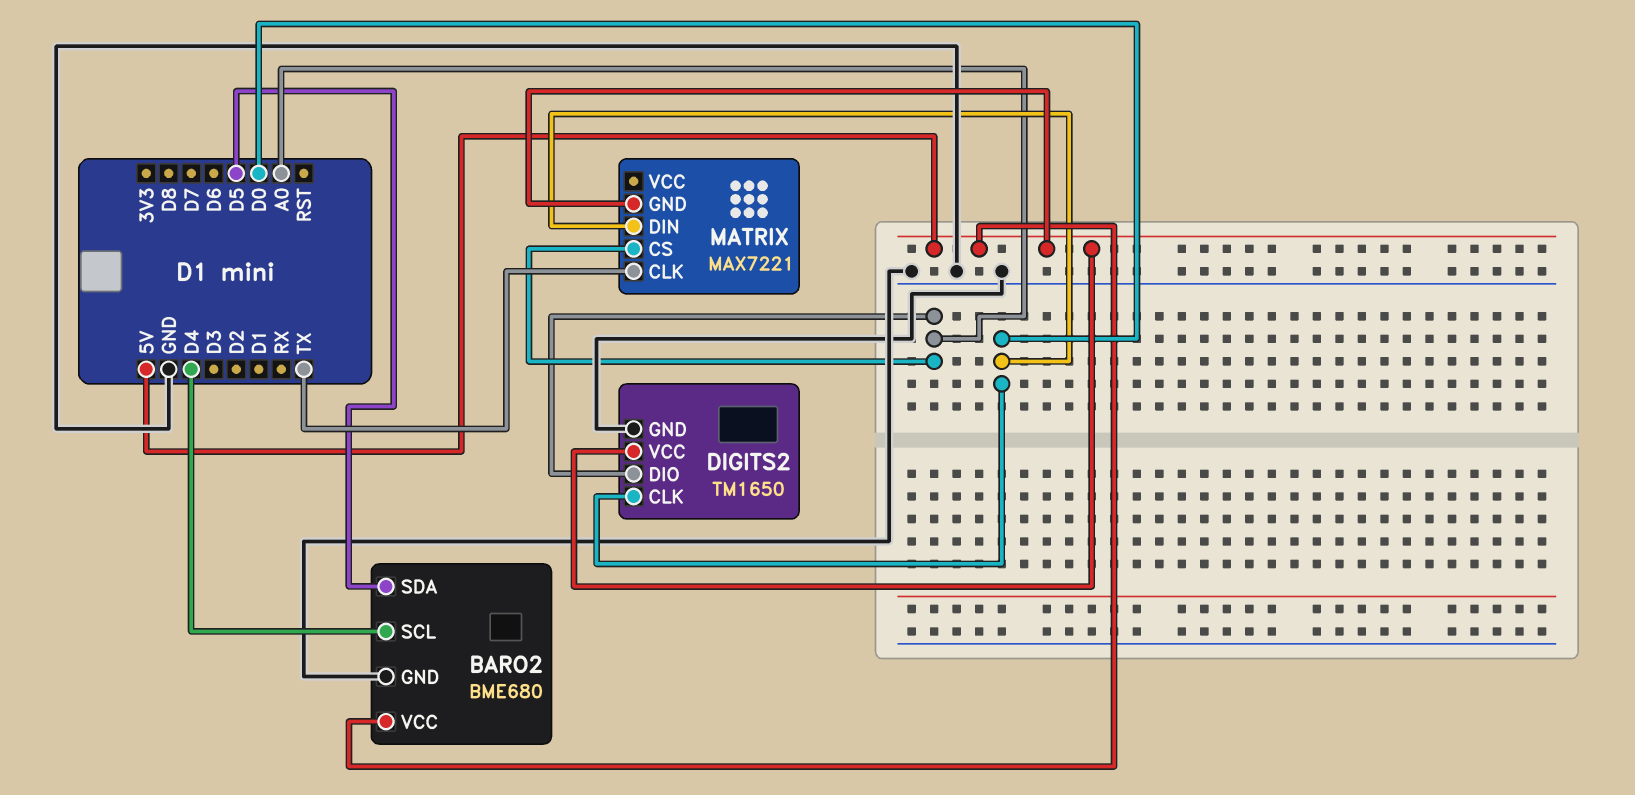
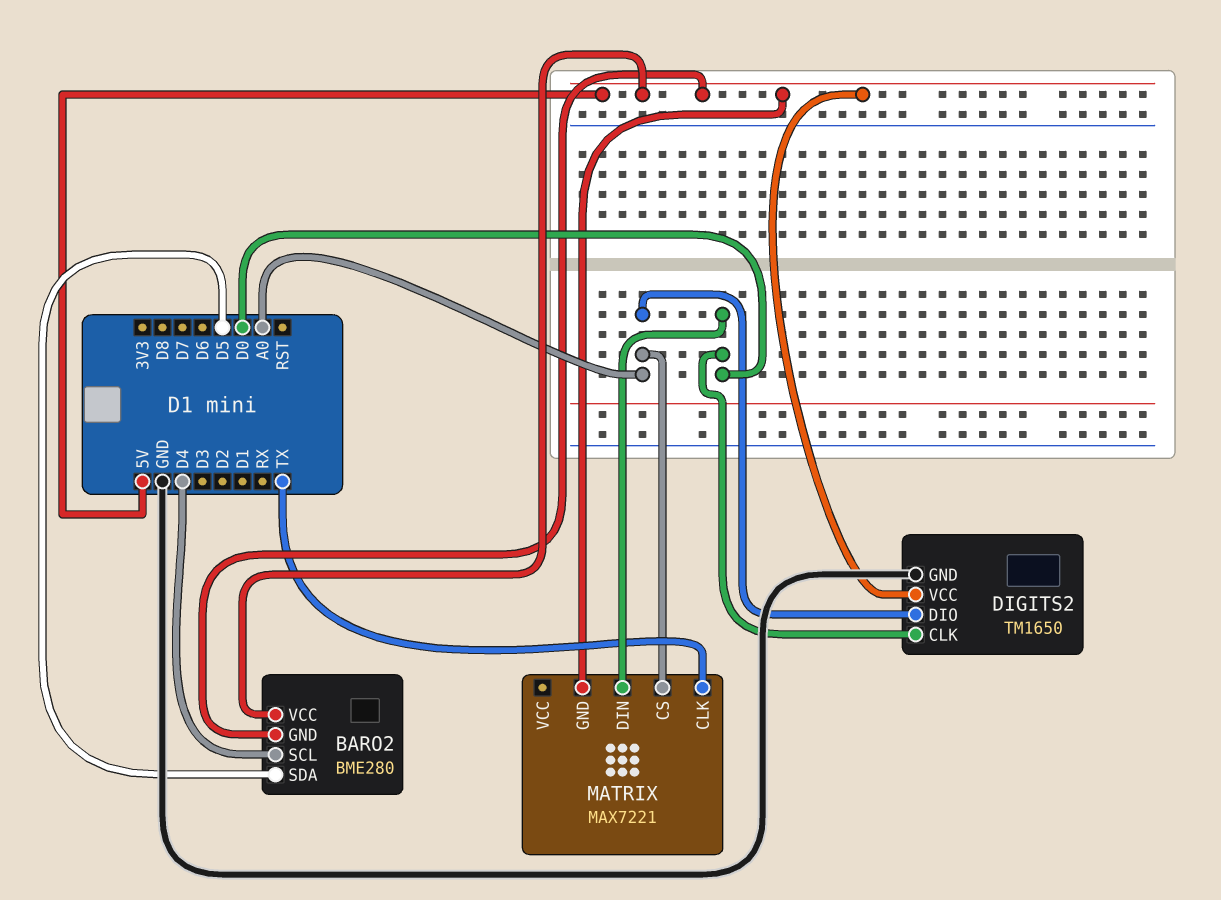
BARO2: BME680 -> BME280
BARO2 pin GND: GND -> 5V

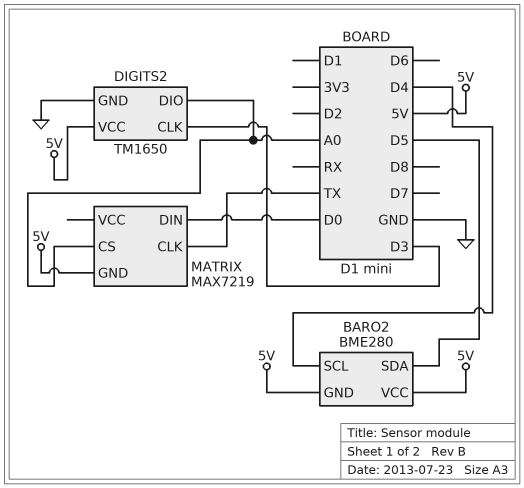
DIGITS2 pin CLK: D0 -> D3
MATRIX: MAX7221 -> MAX7219

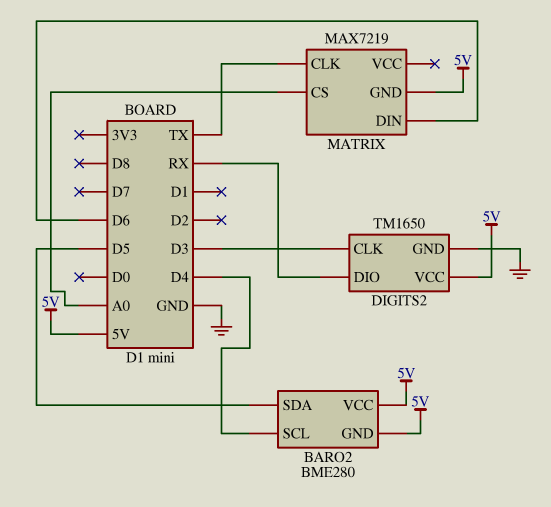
DIGITS2 pin DIO: A0 -> RX
MATRIX pin DIN: D0 -> D6

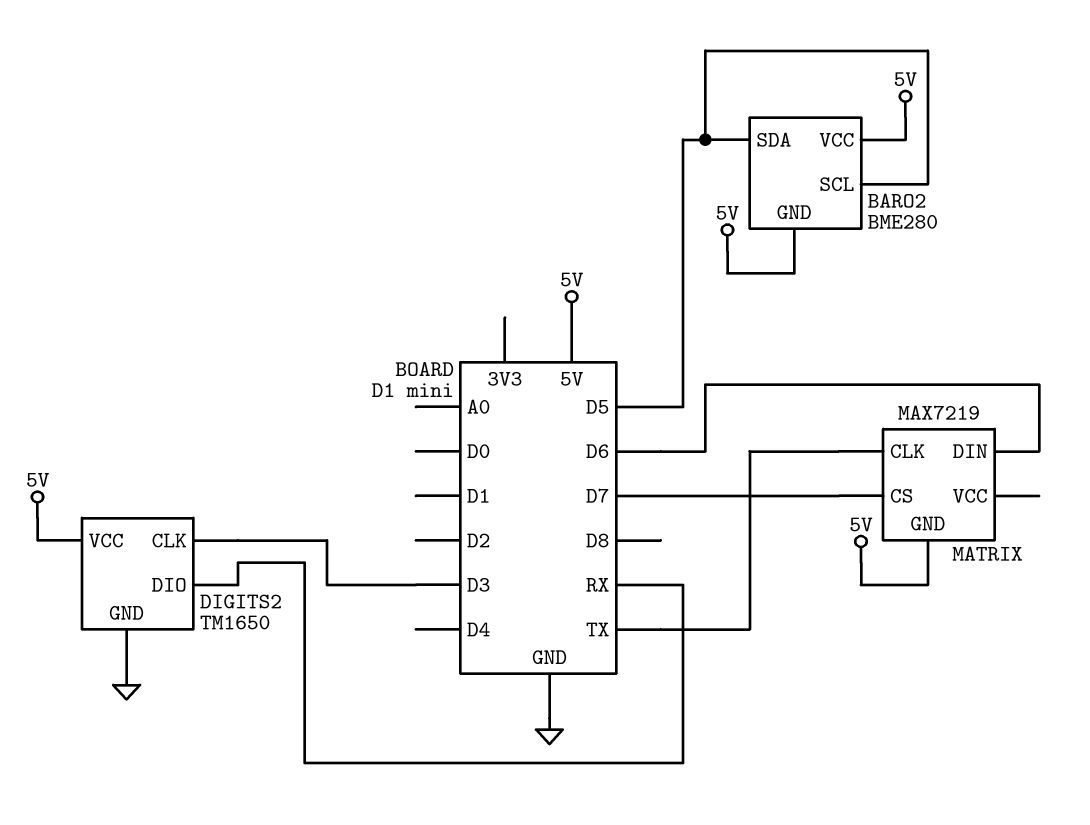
BARO2 pin SCL: D4 -> D5
MATRIX pin CS: A0 -> D7

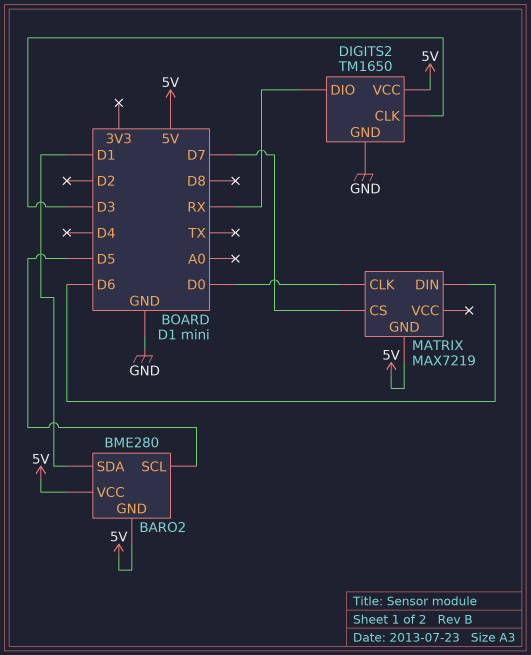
BARO2 pin SDA: D5 -> D1
MATRIX pin CLK: TX -> D0

